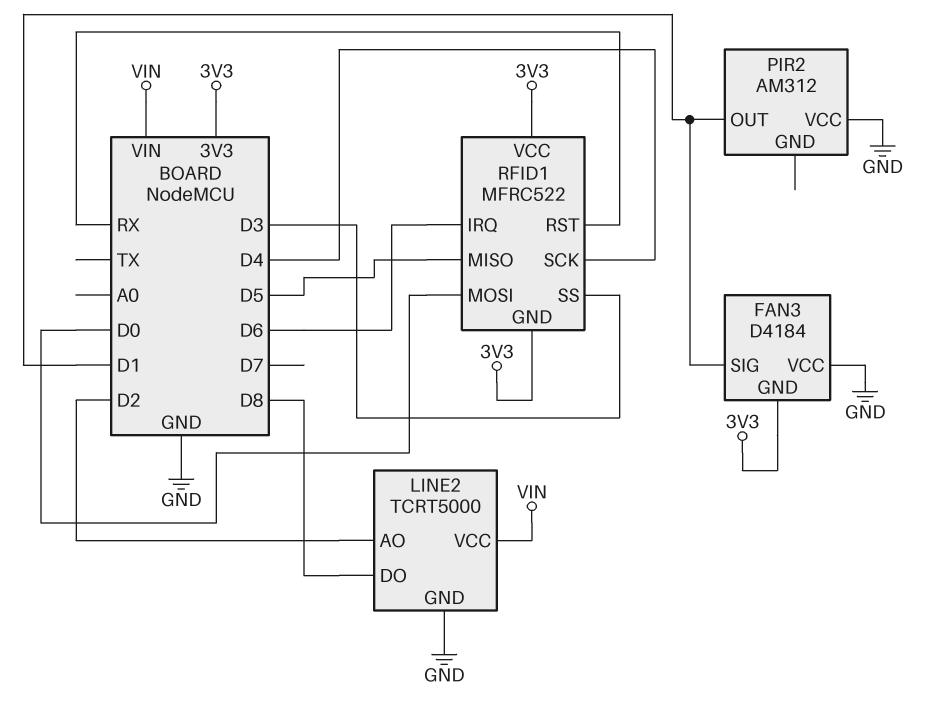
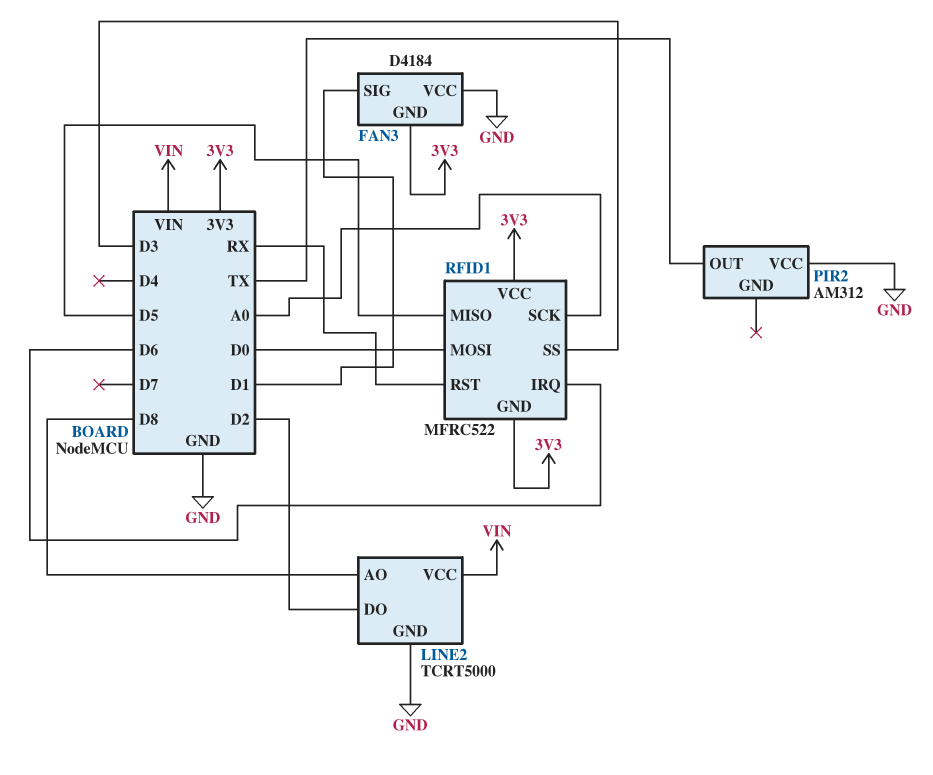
LINE2 pin AO: D2 -> D8
LINE2 pin DO: D8 -> D2
PIR2 pin OUT: D1 -> TX
RFID1 pin SCK: D4 -> A0

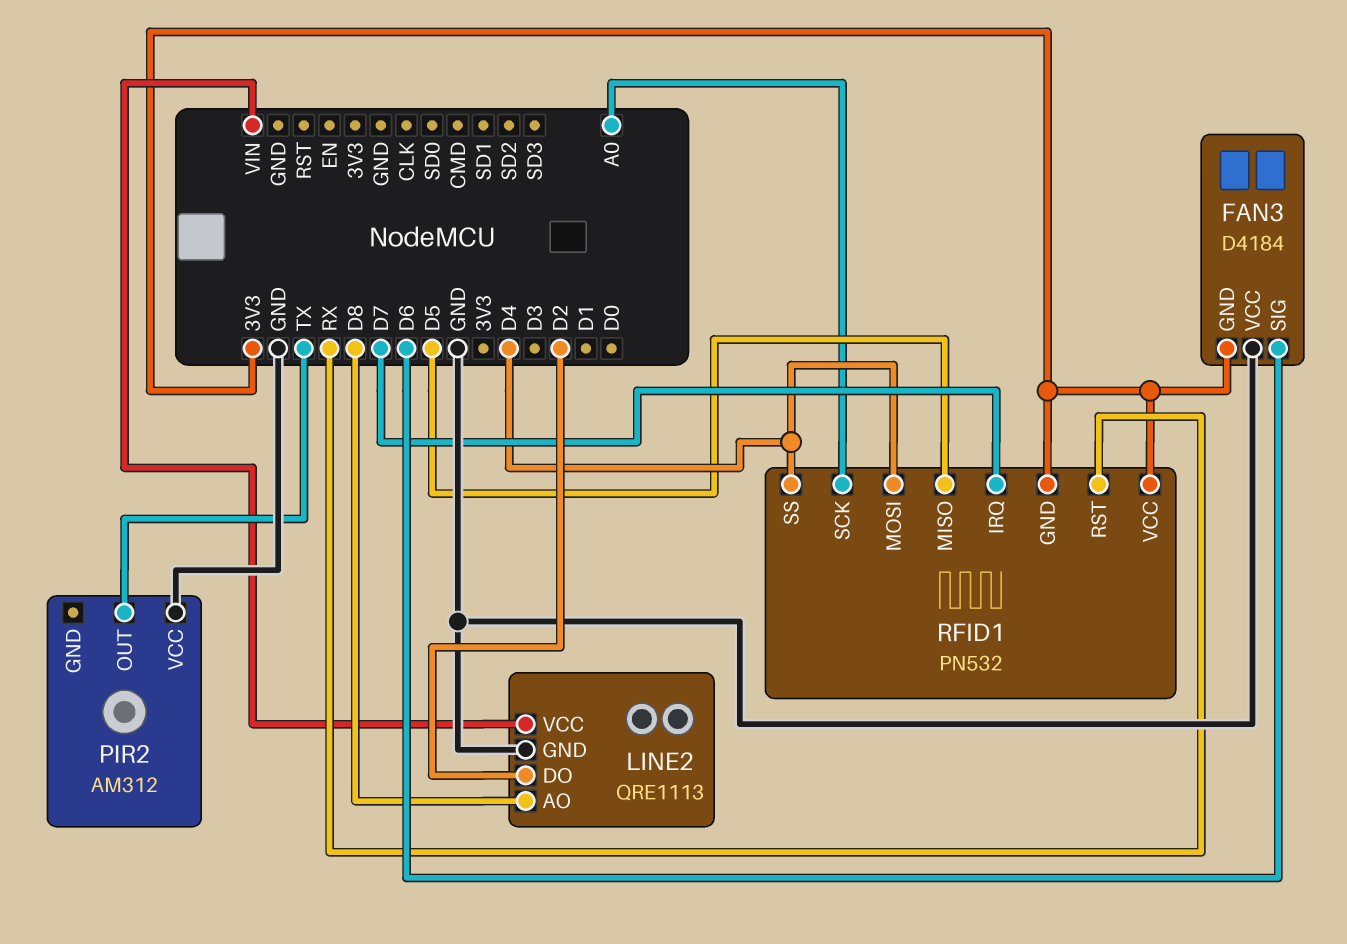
FAN3 pin SIG: D1 -> D6
LINE2: TCRT5000 -> QRE1113
RFID1: MFRC522 -> PN532
RFID1 pin IRQ: D6 -> D7
RFID1 pin MOSI: D0 -> D4
RFID1 pin SS: D3 -> D4

